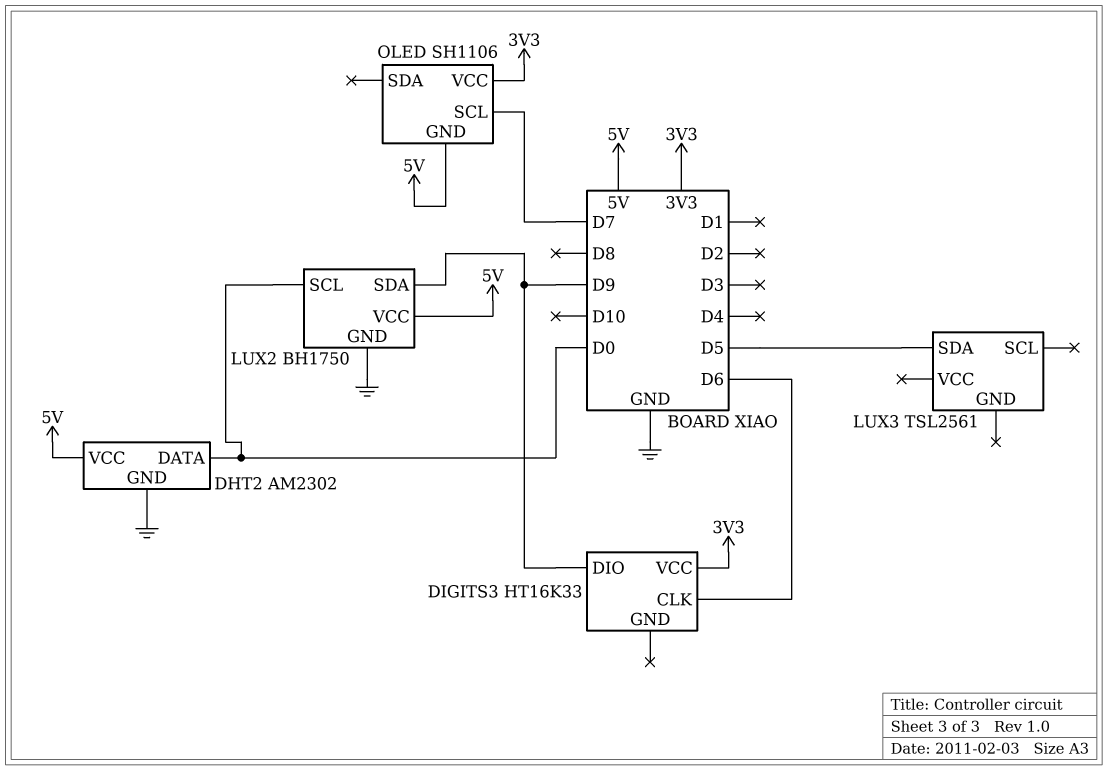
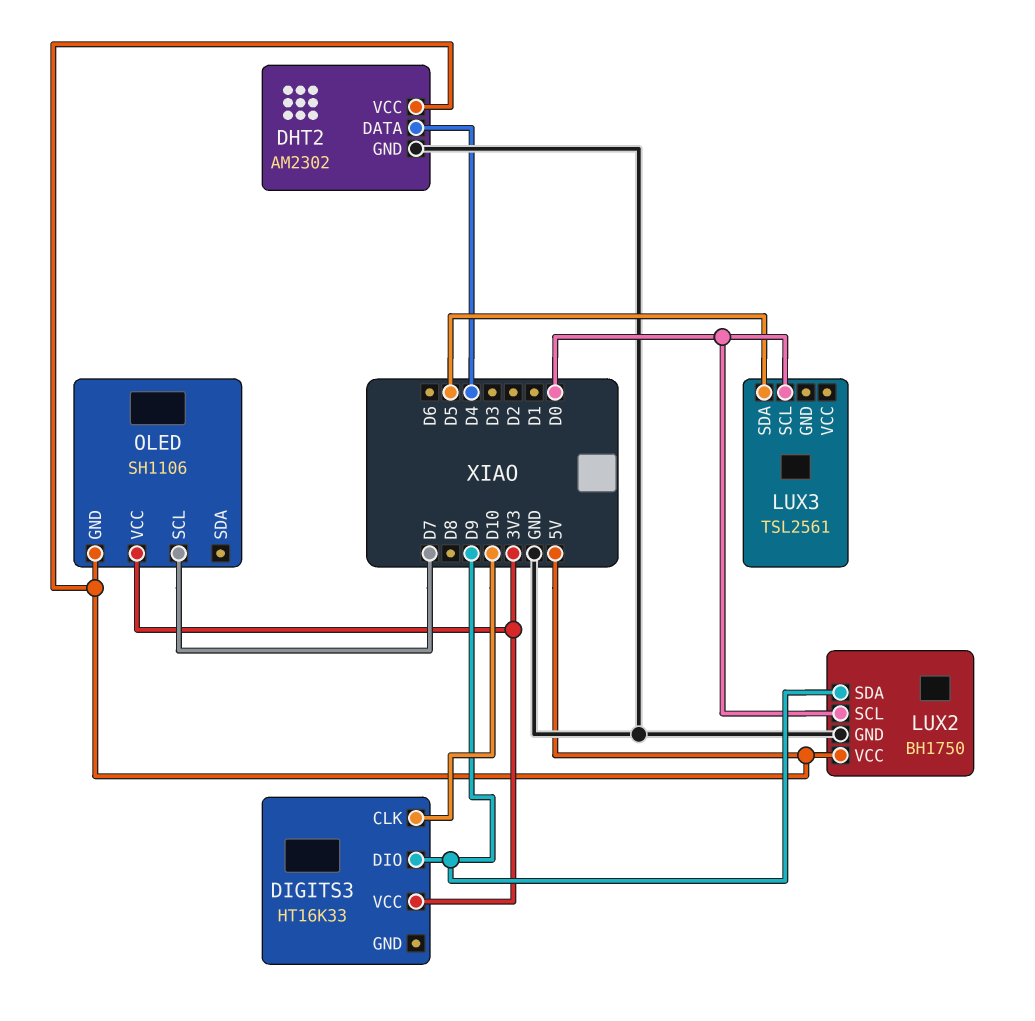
DHT2 pin DATA: D0 -> D4
DIGITS3 pin CLK: D6 -> D10
LUX3 pin SCL: none -> D0

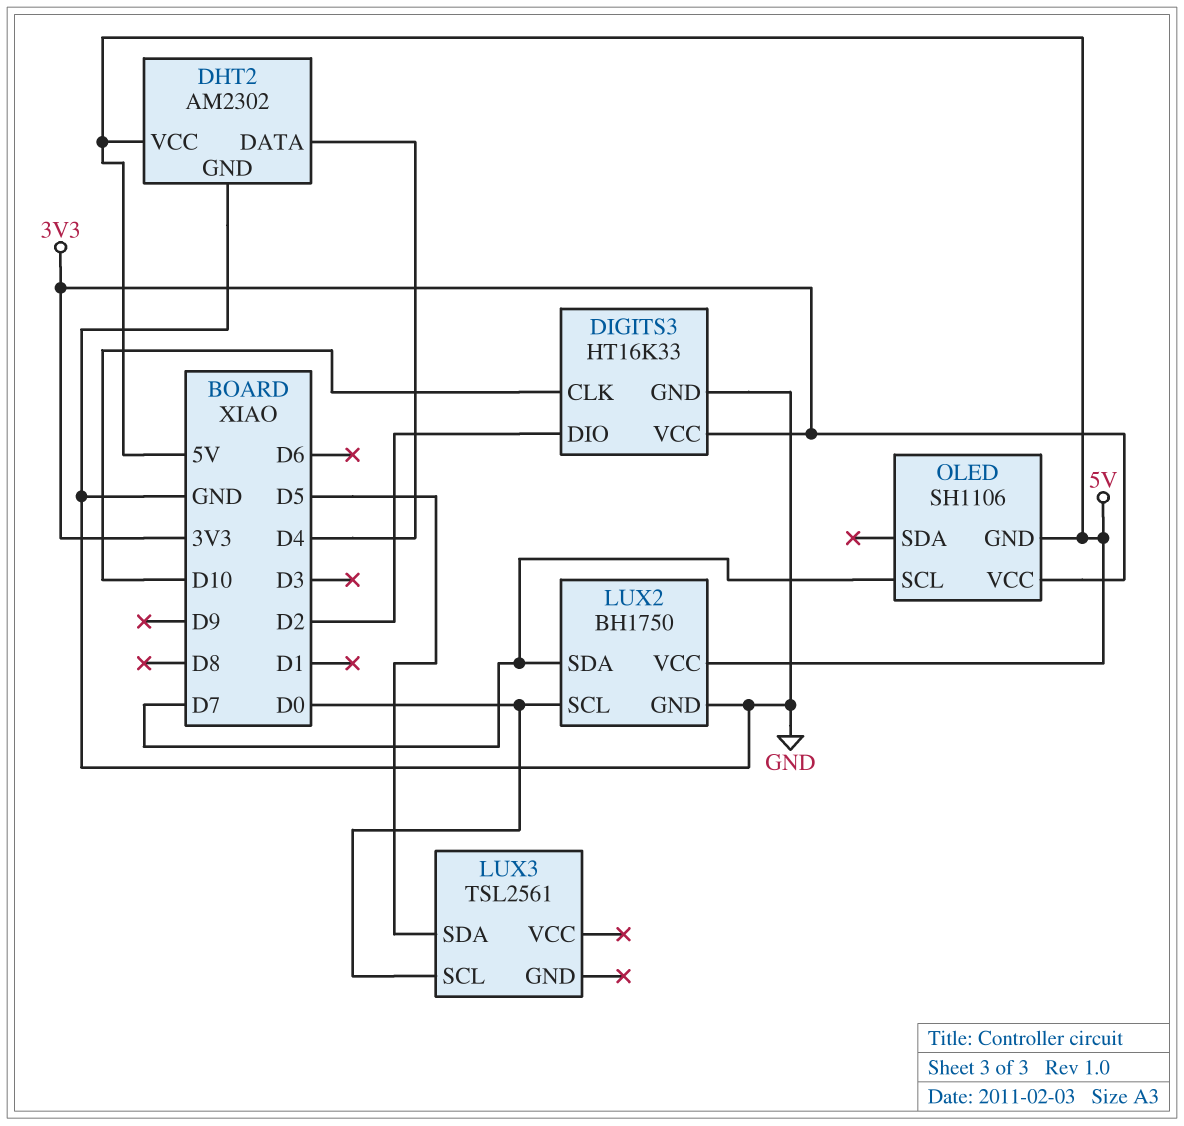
DIGITS3 pin DIO: D9 -> D2
DIGITS3 pin GND: none -> GND
LUX2 pin SDA: D9 -> D7

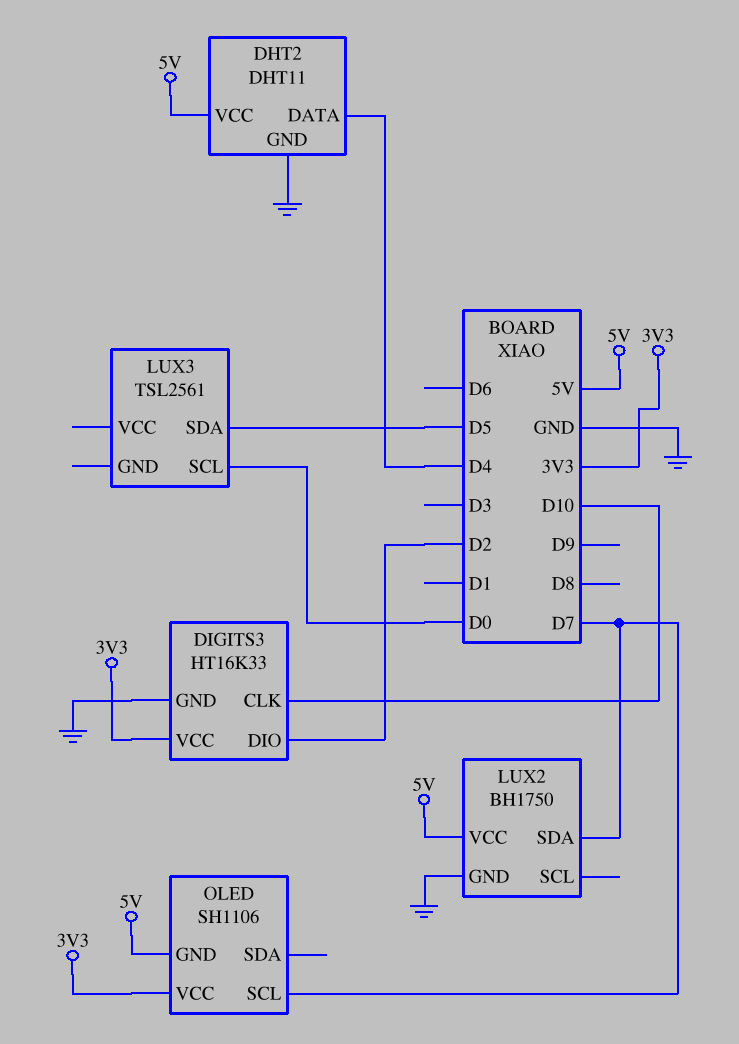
DHT2: AM2302 -> DHT11
LUX2 pin SCL: D0 -> none

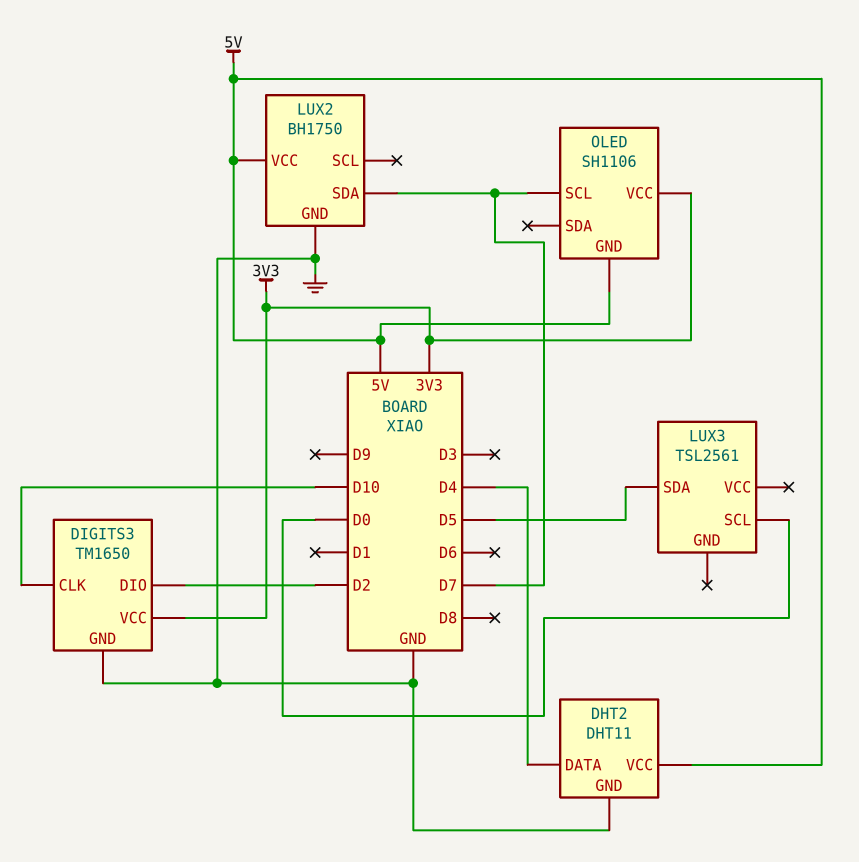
DIGITS3: HT16K33 -> TM1650

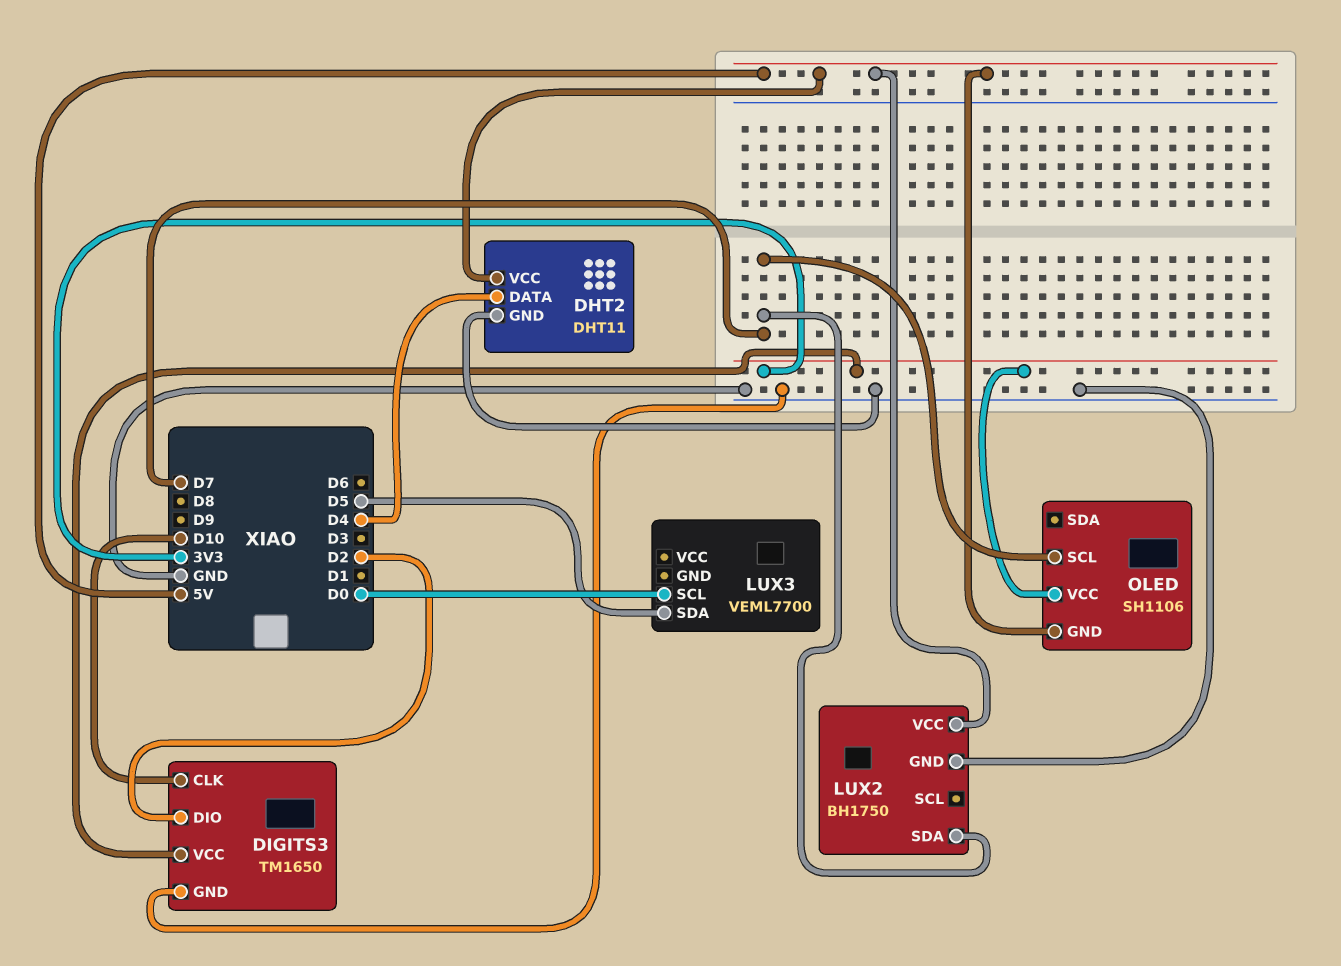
LUX3: TSL2561 -> VEML7700

